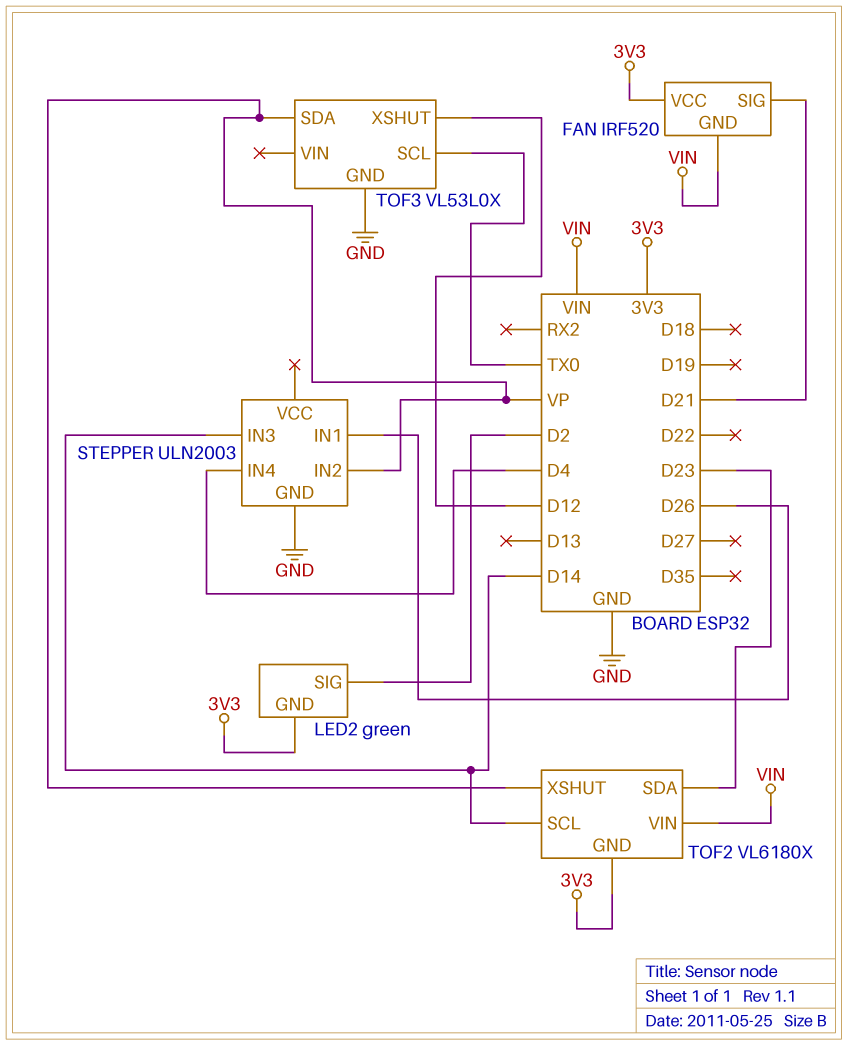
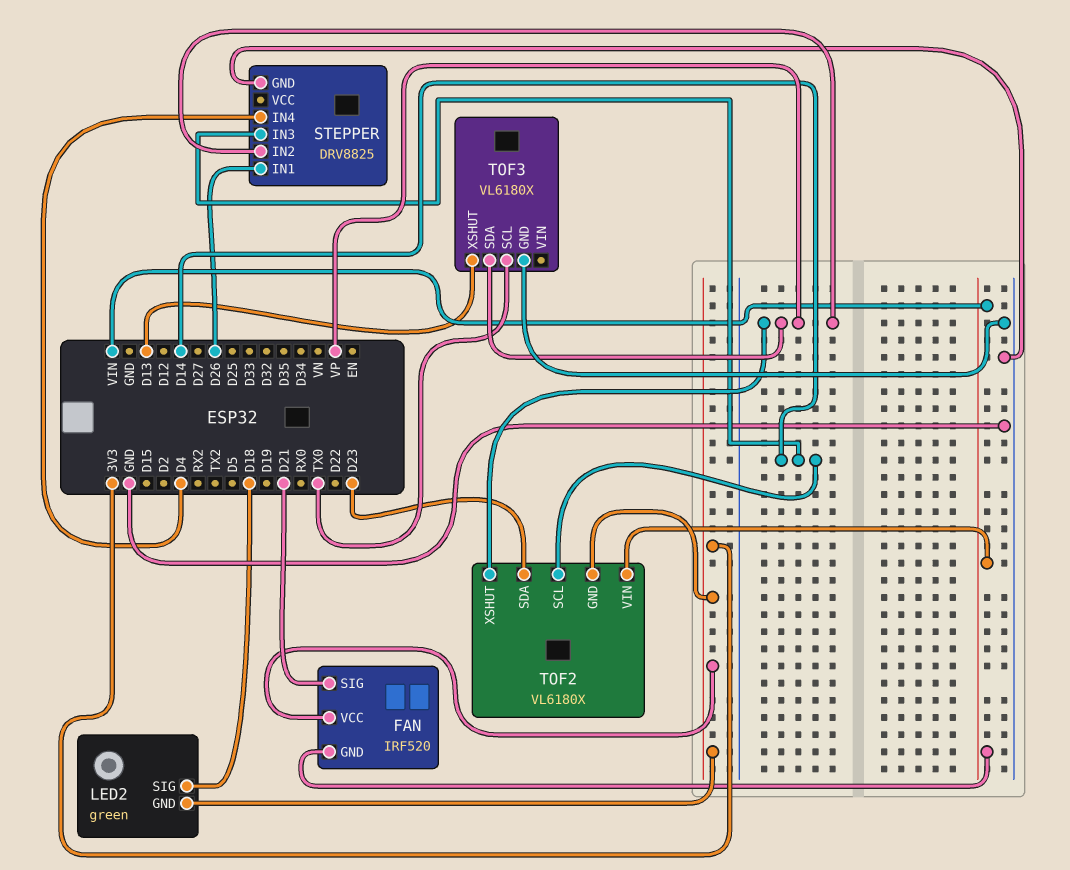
LED2 pin SIG: D2 -> D18
STEPPER: ULN2003 -> DRV8825
TOF3: VL53L0X -> VL6180X
TOF3 pin XSHUT: D12 -> D13

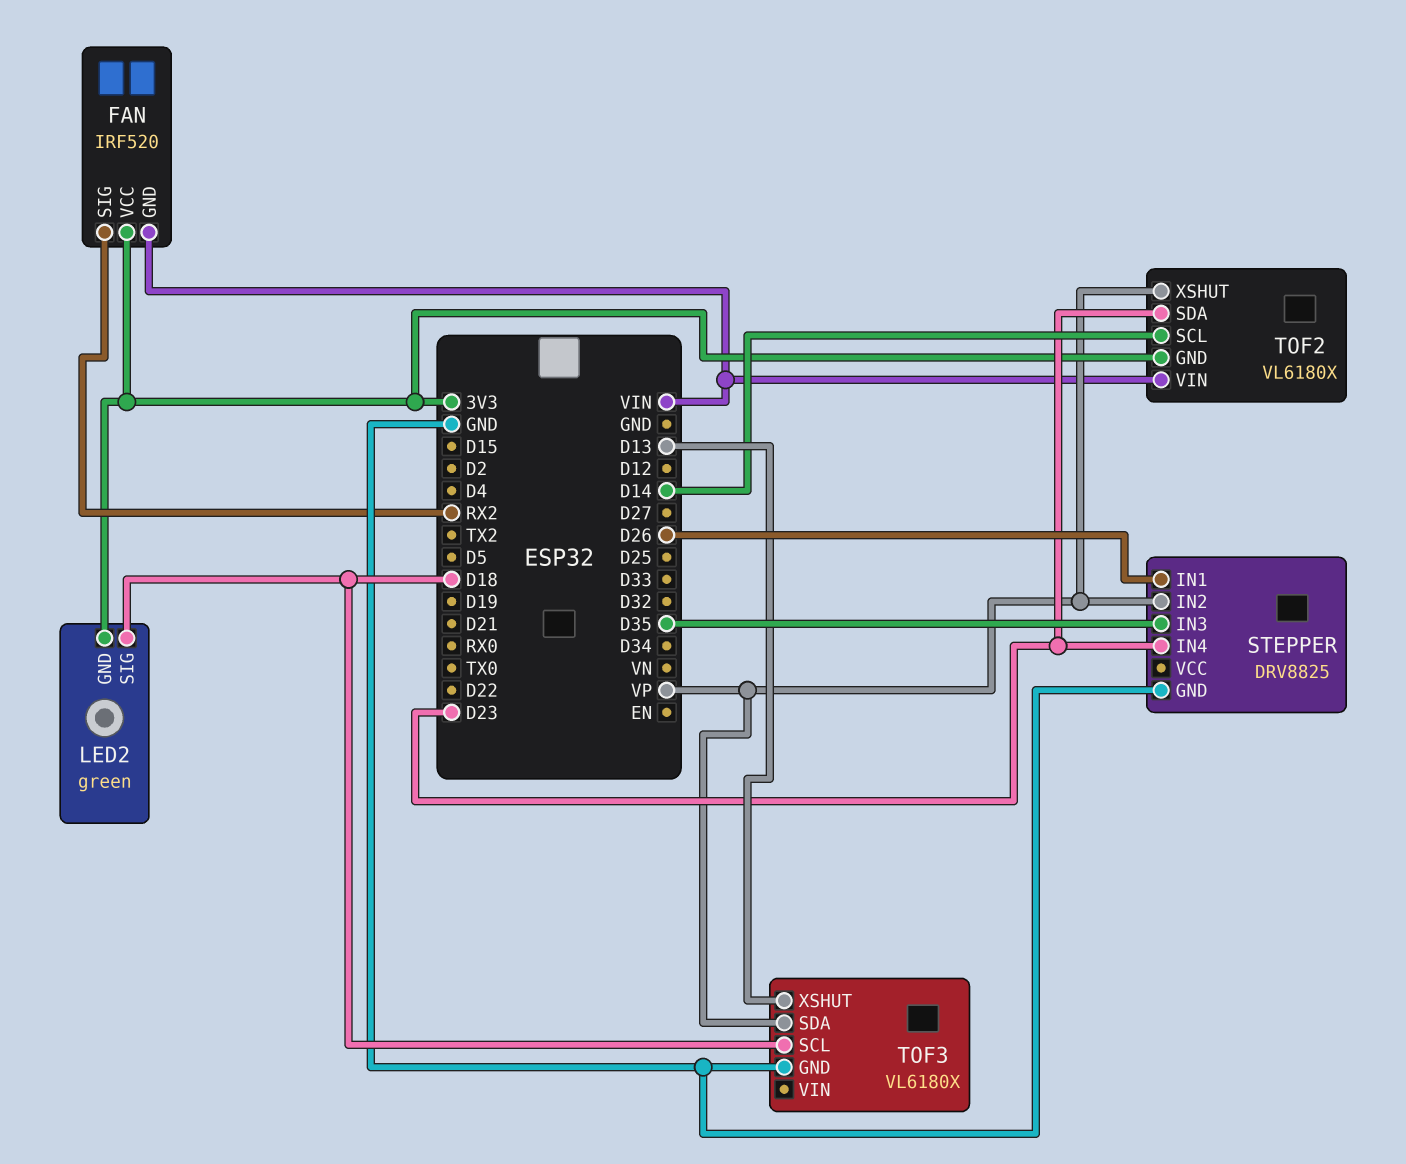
FAN pin SIG: D21 -> RX2
STEPPER pin IN3: D14 -> D35
STEPPER pin IN4: D4 -> D23
TOF3 pin SCL: TX0 -> D18

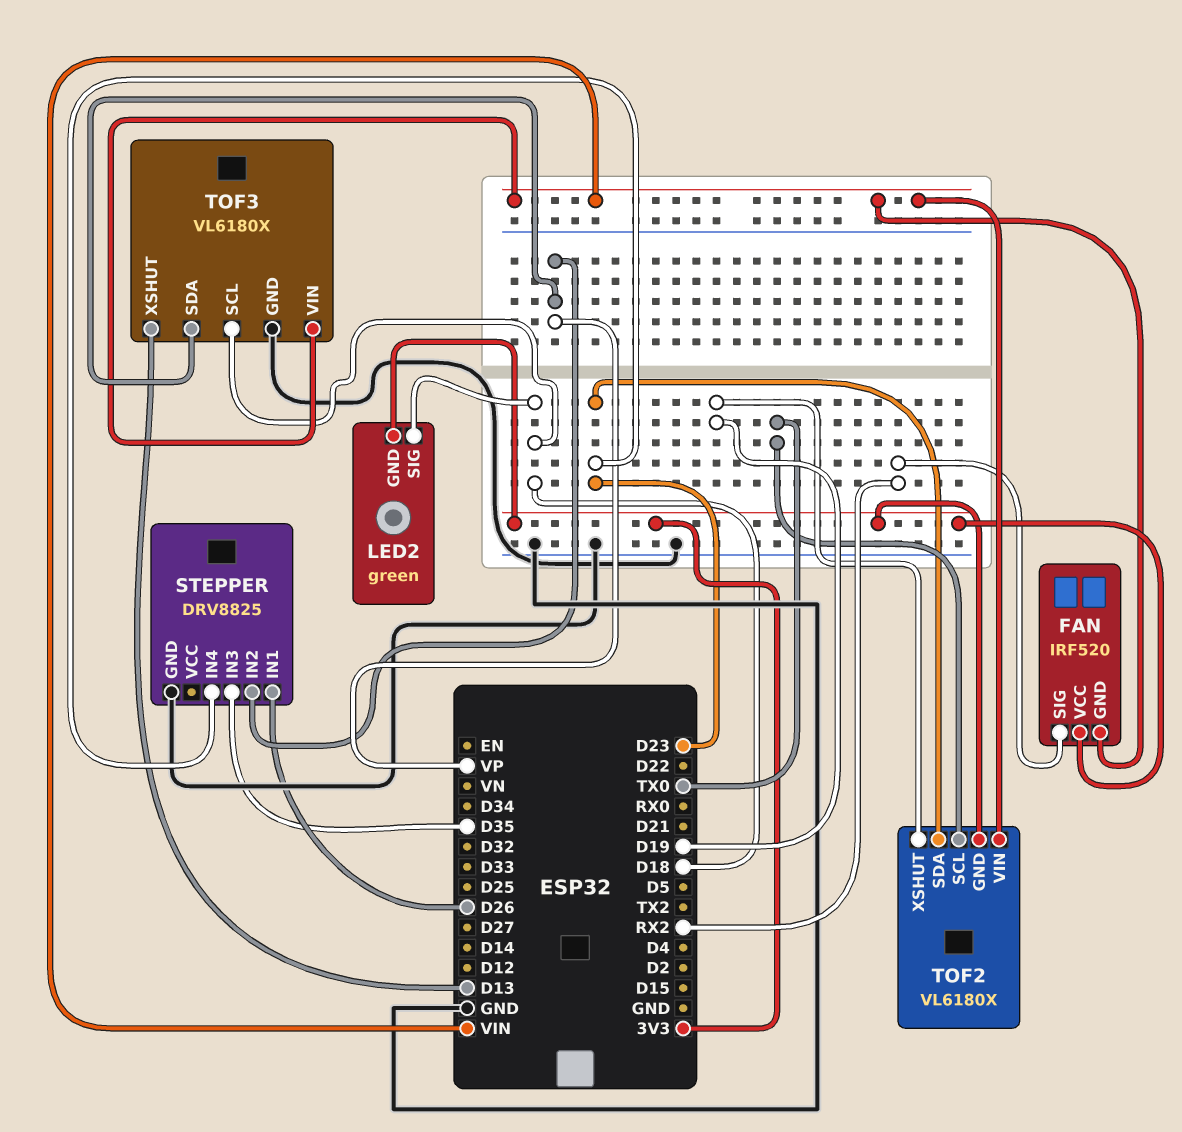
TOF2 pin SCL: D14 -> TX0
TOF2 pin XSHUT: VP -> D19
TOF3 pin VIN: none -> VIN

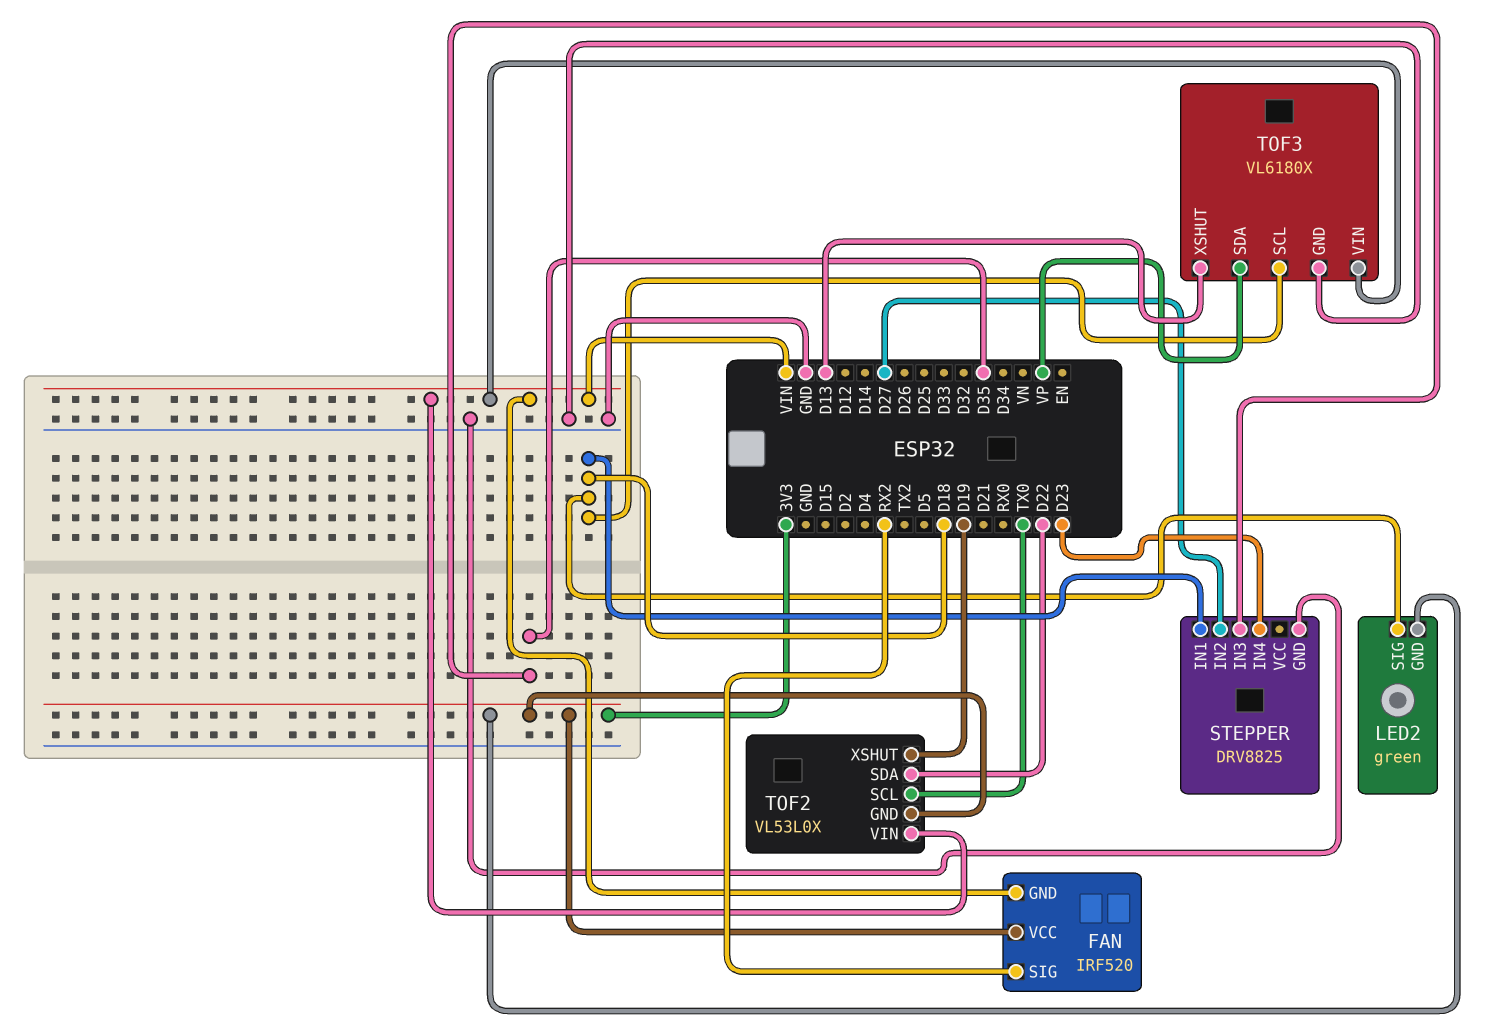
STEPPER pin IN1: D26 -> D18
STEPPER pin IN2: VP -> D27
TOF2: VL6180X -> VL53L0X
TOF2 pin SDA: D23 -> D22

